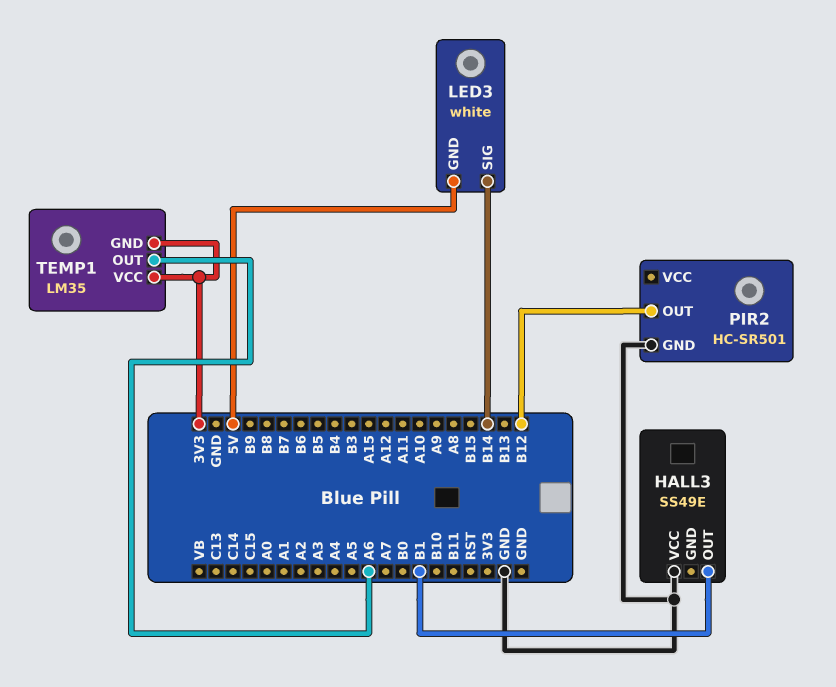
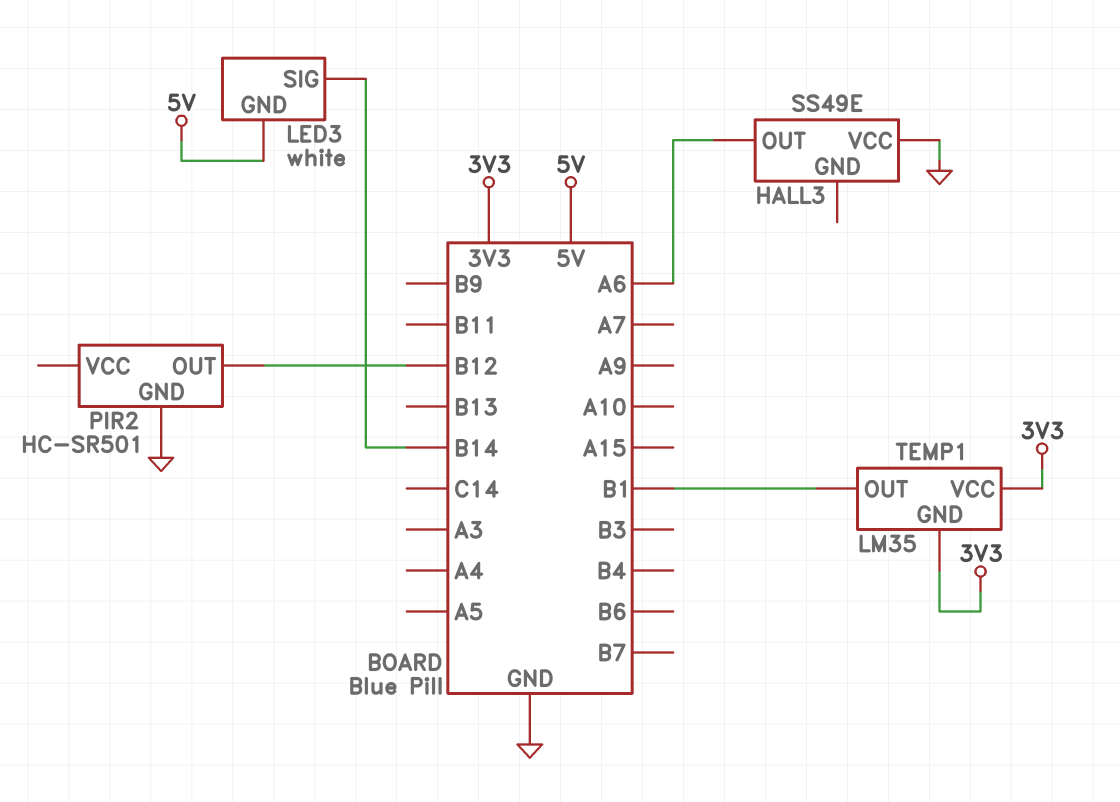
HALL3 pin OUT: B1 -> A6
TEMP1 pin OUT: A6 -> B1

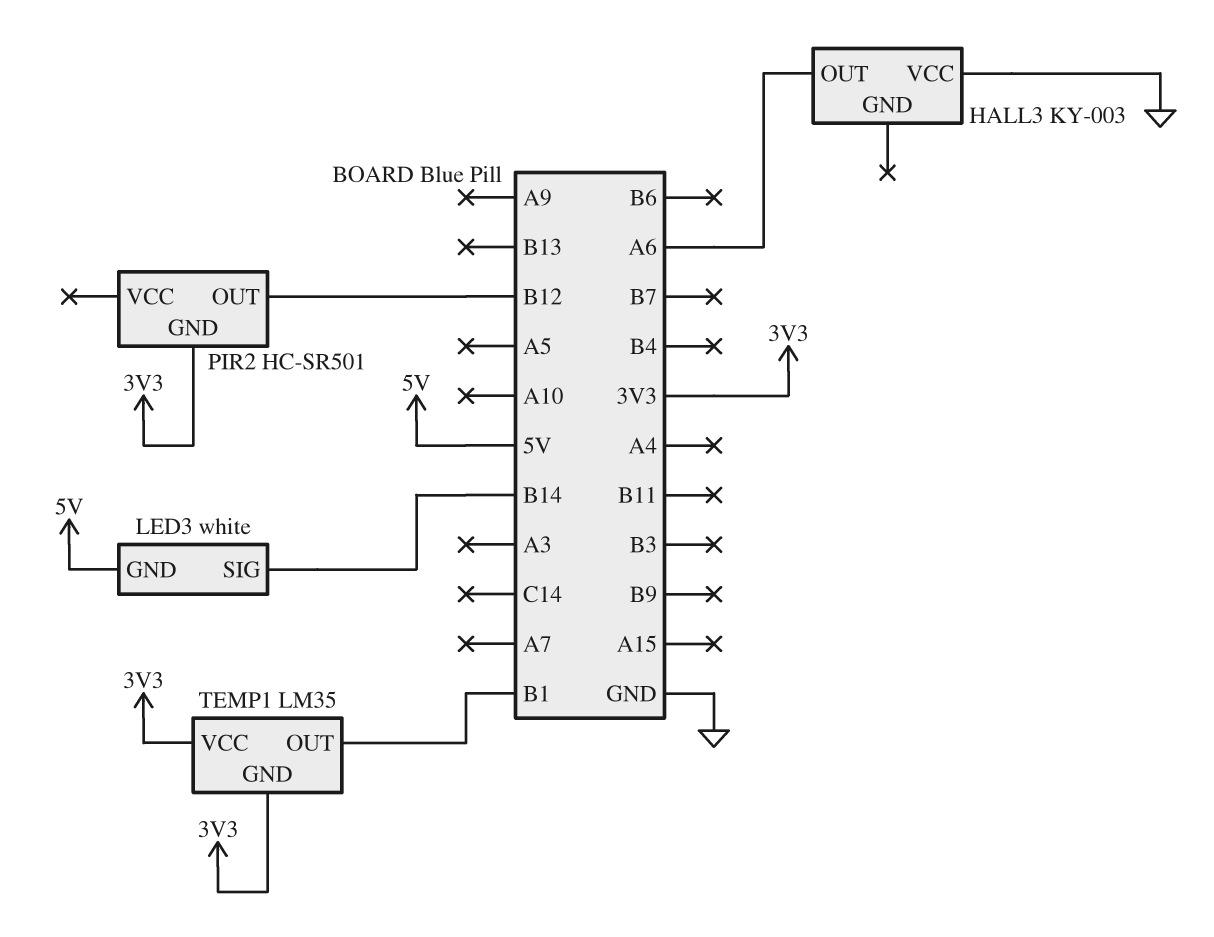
HALL3: SS49E -> KY-003
PIR2 pin GND: GND -> 3V3

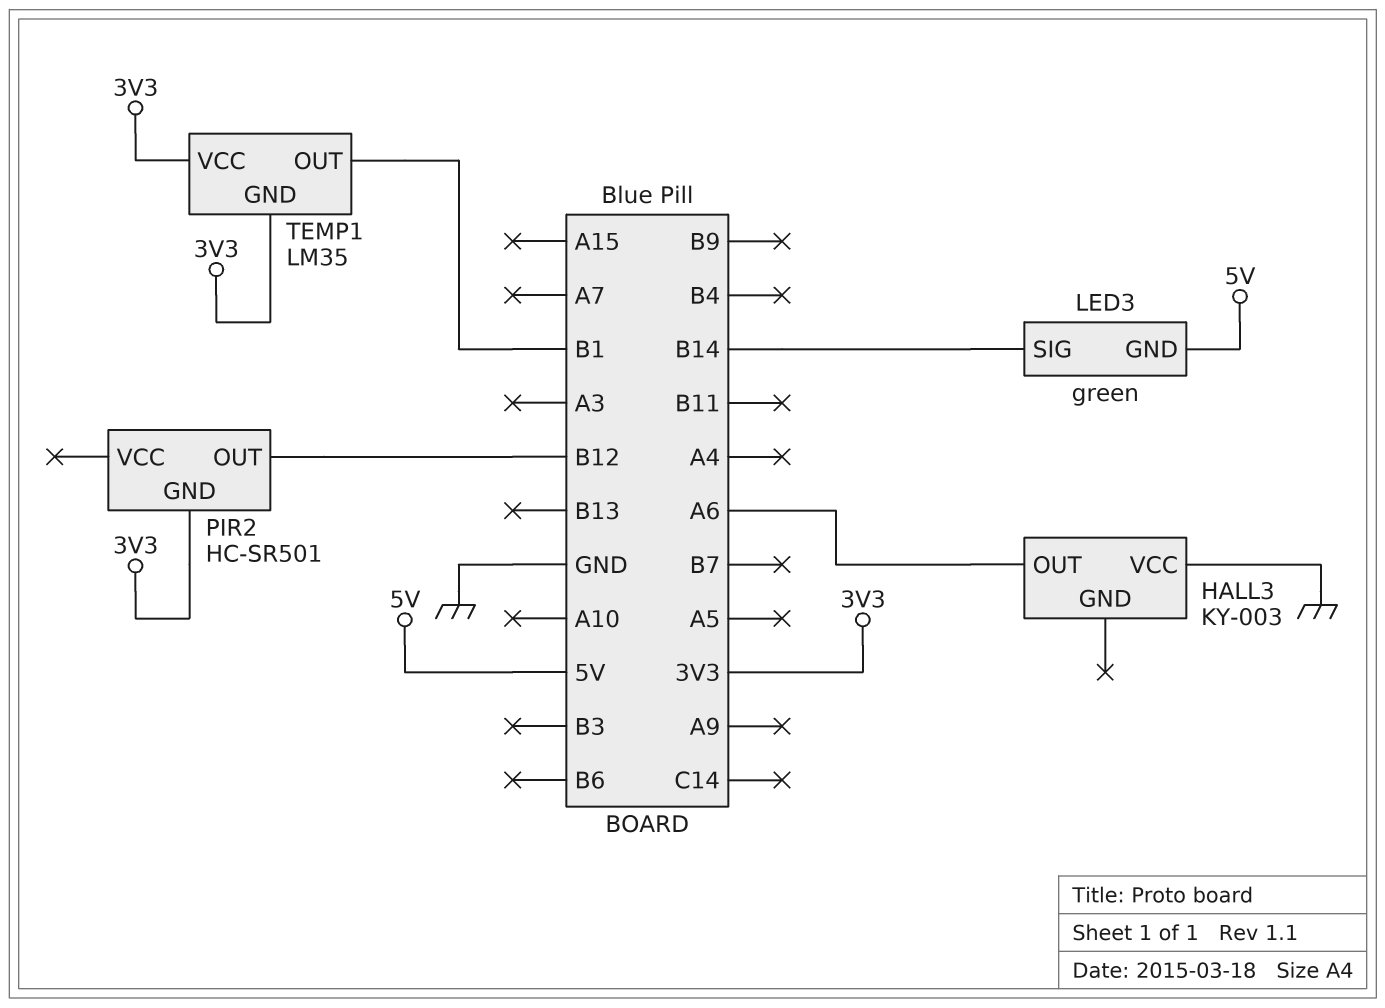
LED3: white -> green

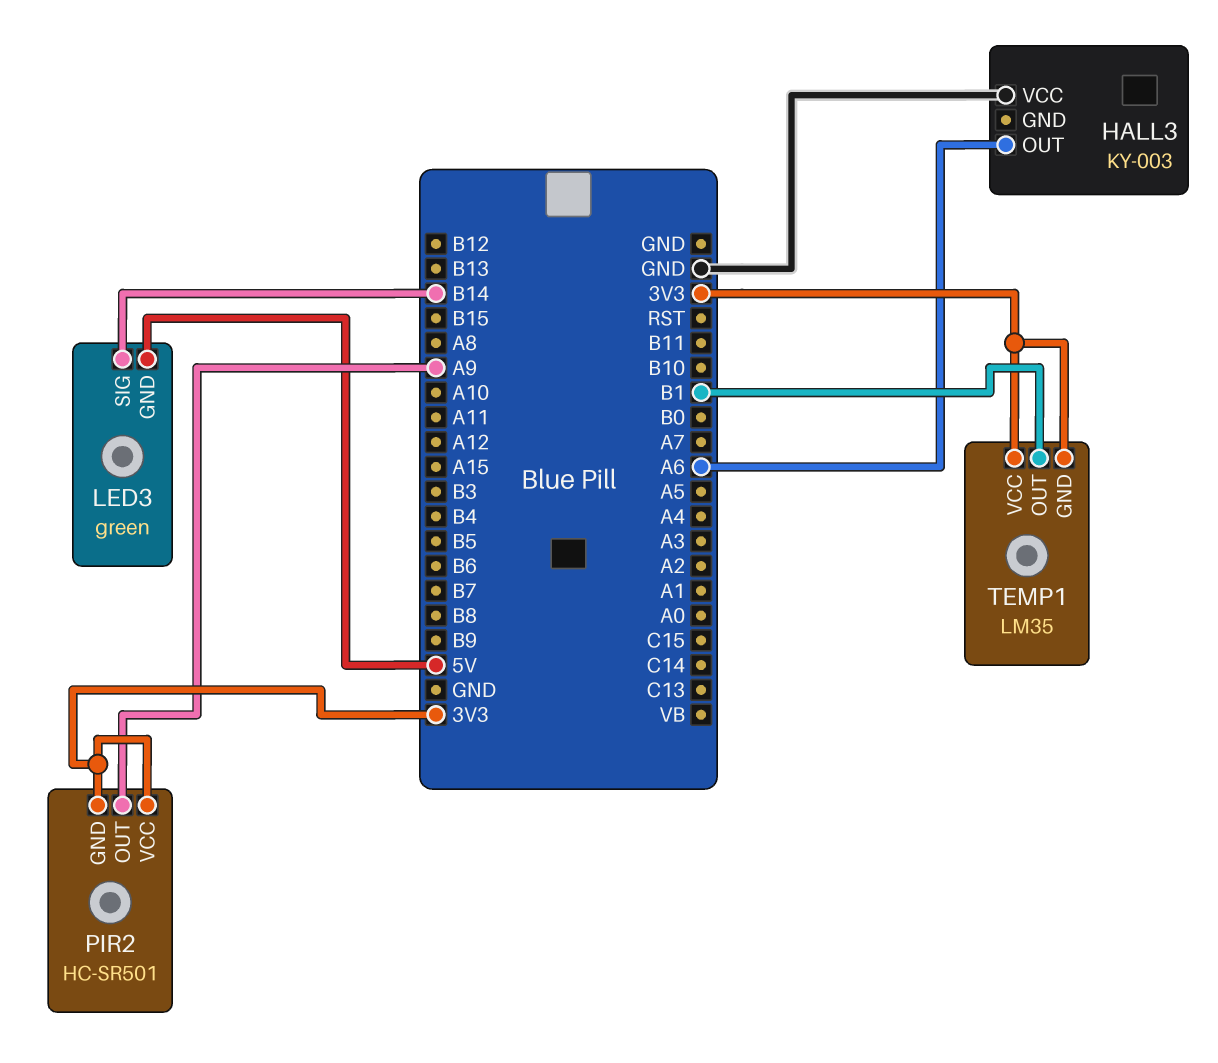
PIR2 pin OUT: B12 -> A9
PIR2 pin VCC: none -> 3V3

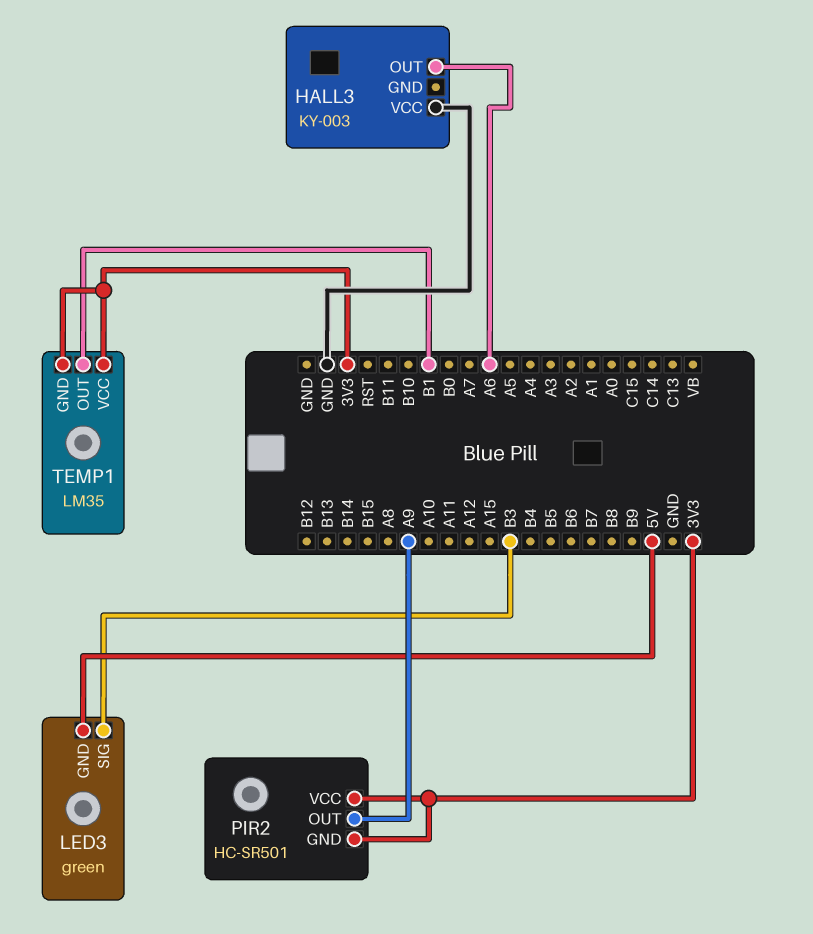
LED3 pin SIG: B14 -> B3

